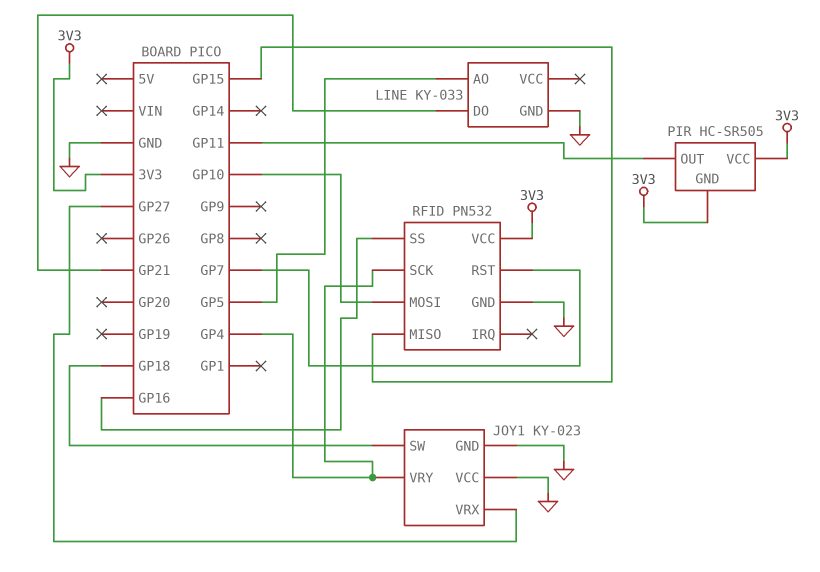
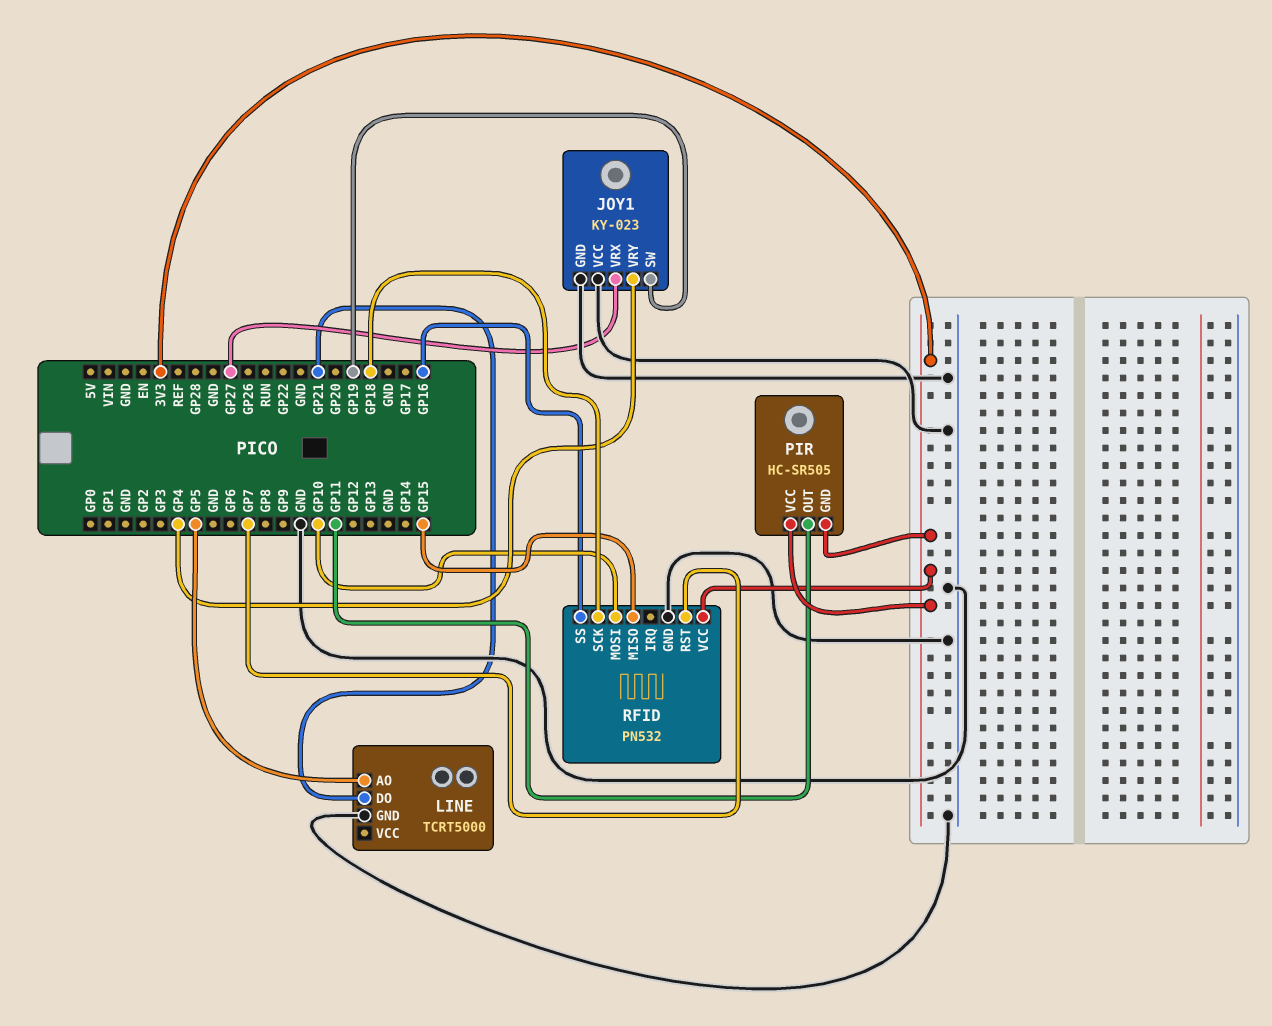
JOY1 pin SW: GP18 -> GP19
LINE: KY-033 -> TCRT5000
RFID pin SCK: GP4 -> GP18

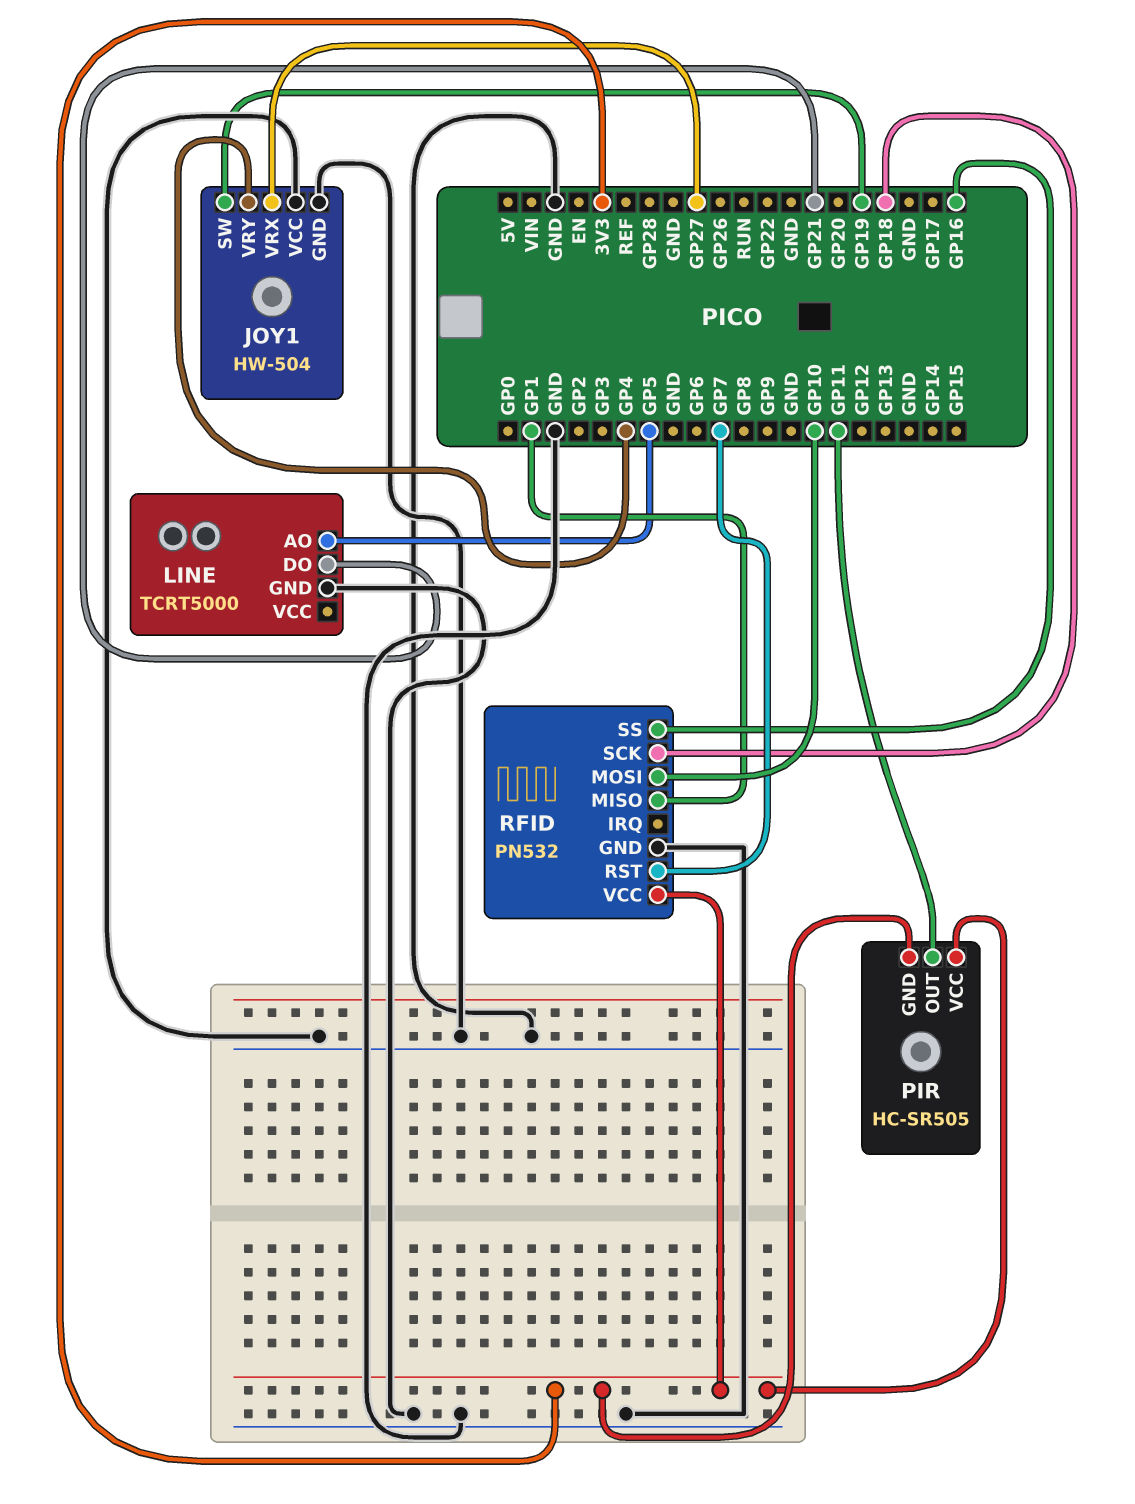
JOY1: KY-023 -> HW-504
RFID pin MISO: GP15 -> GP1

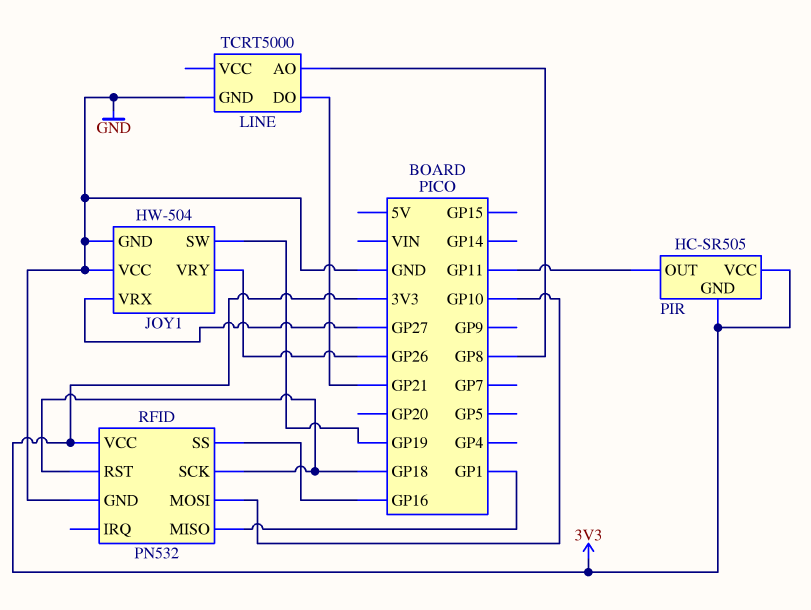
JOY1 pin VRY: GP4 -> GP26
LINE pin AO: GP5 -> GP8
RFID pin RST: GP7 -> GP18

